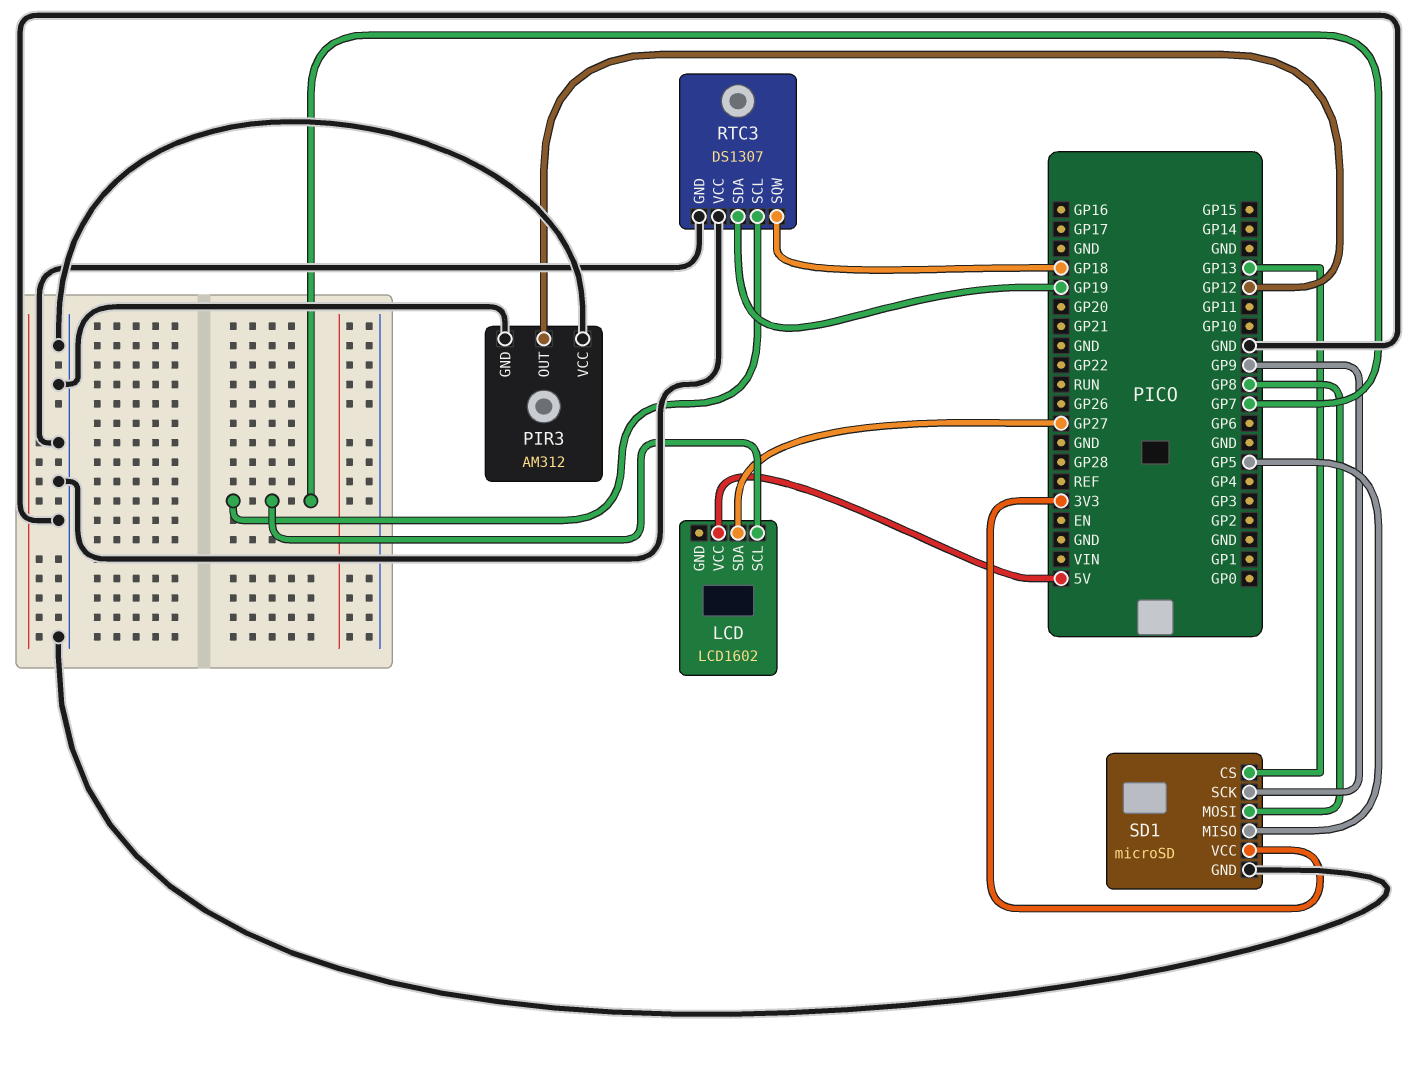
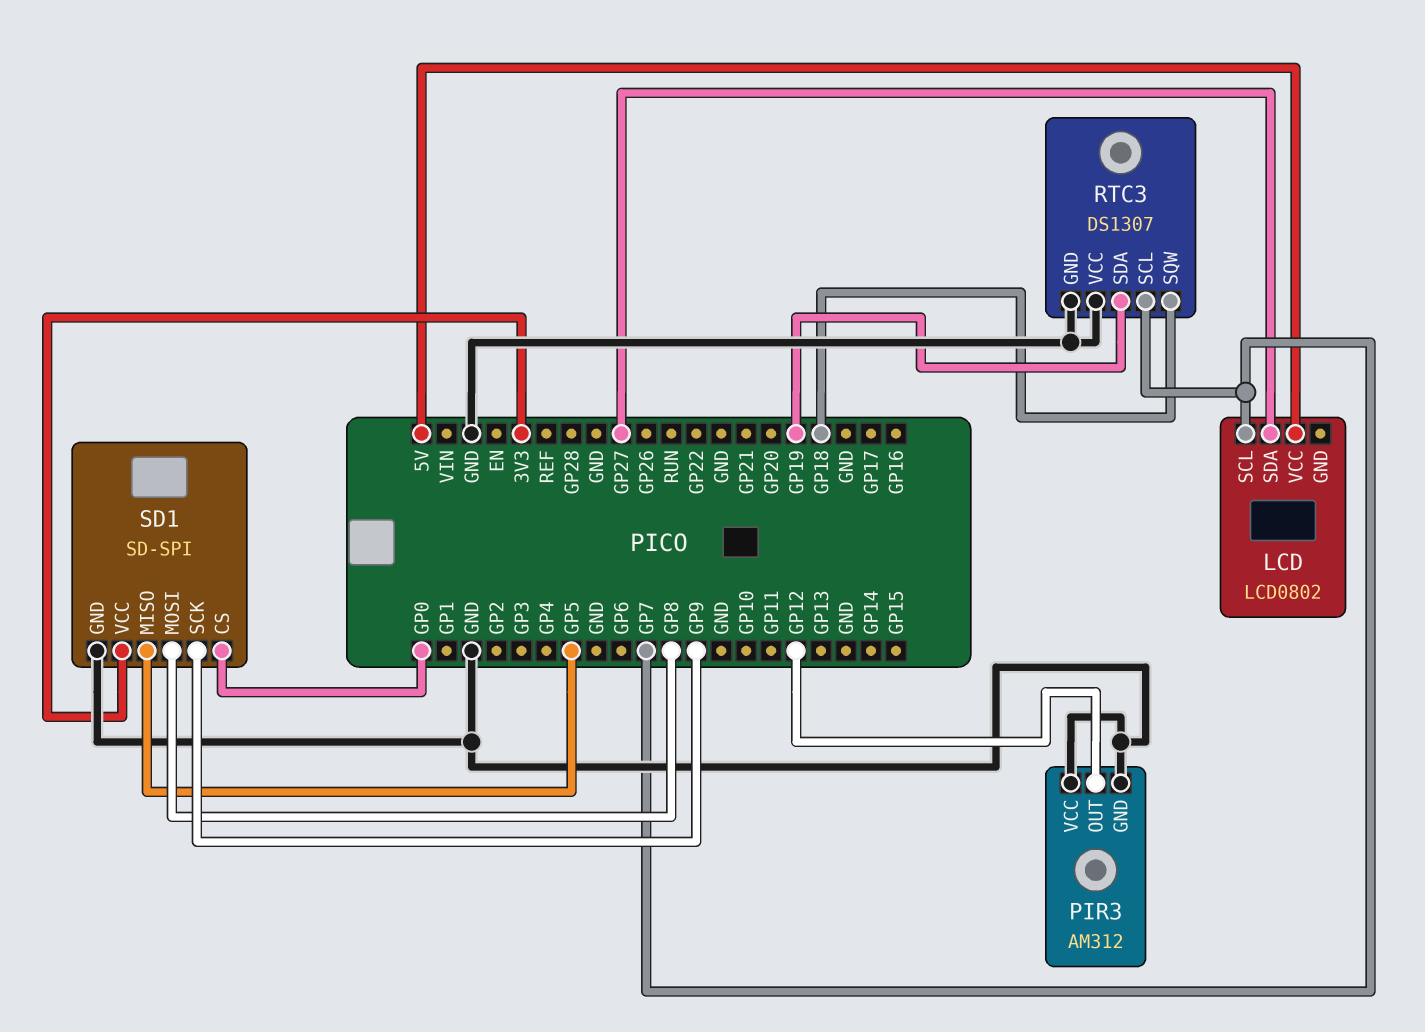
LCD: LCD1602 -> LCD0802
SD1: microSD -> SD-SPI
SD1 pin CS: GP13 -> GP0

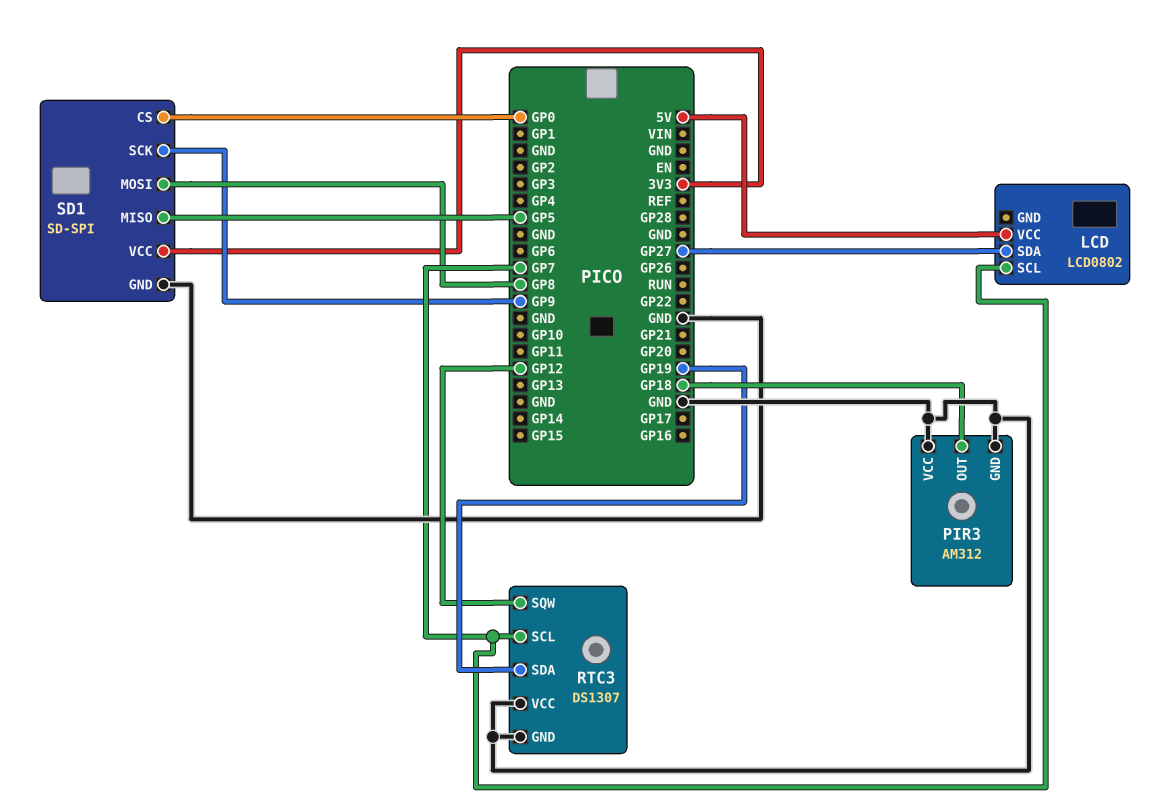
PIR3 pin OUT: GP12 -> GP18
RTC3 pin SQW: GP18 -> GP12

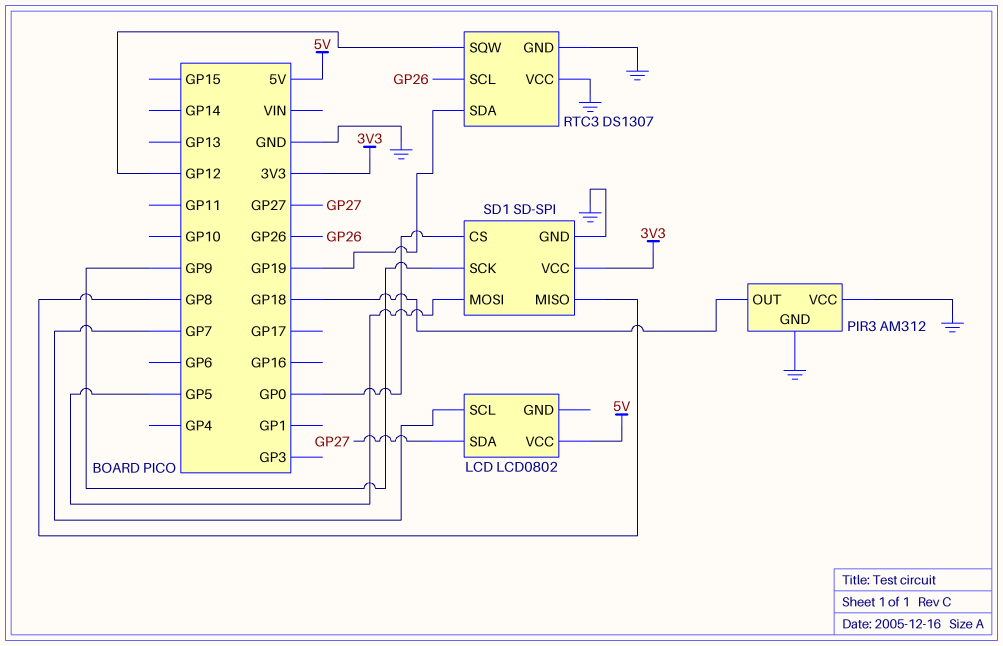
RTC3 pin SCL: GP7 -> GP26
SD1 pin MISO: GP5 -> GP8
SD1 pin MOSI: GP8 -> GP5

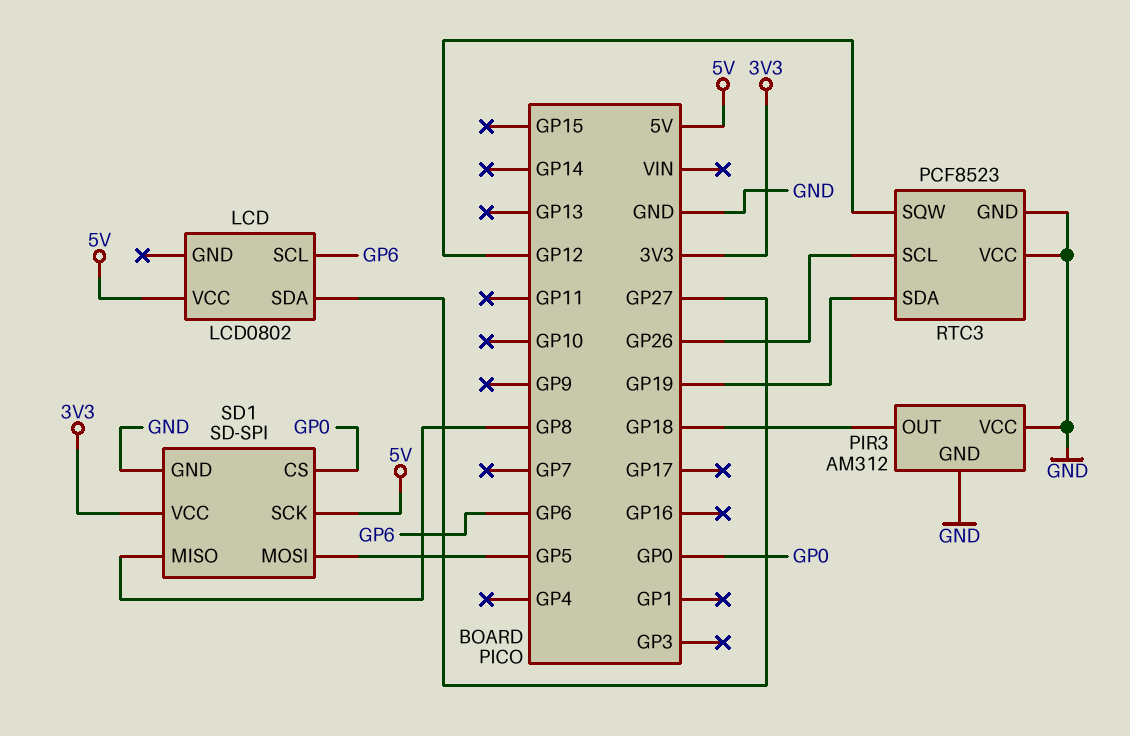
LCD pin SCL: GP7 -> GP6
RTC3: DS1307 -> PCF8523
SD1 pin SCK: GP9 -> 5V

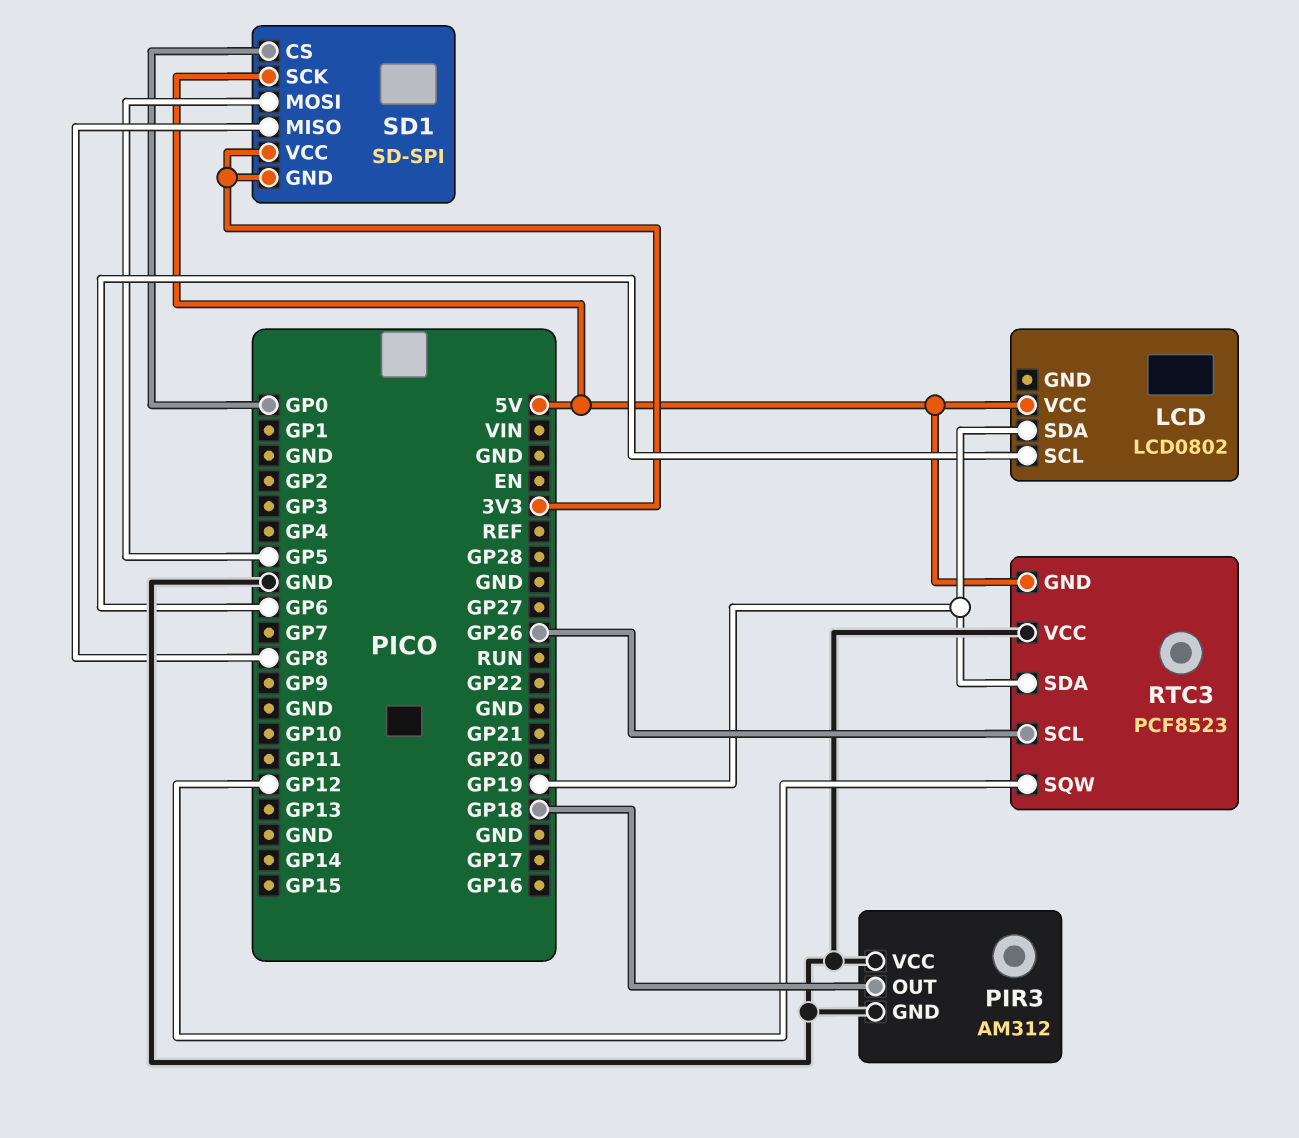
LCD pin SDA: GP27 -> GP19
RTC3 pin GND: GND -> 5V
SD1 pin GND: GND -> 3V3

